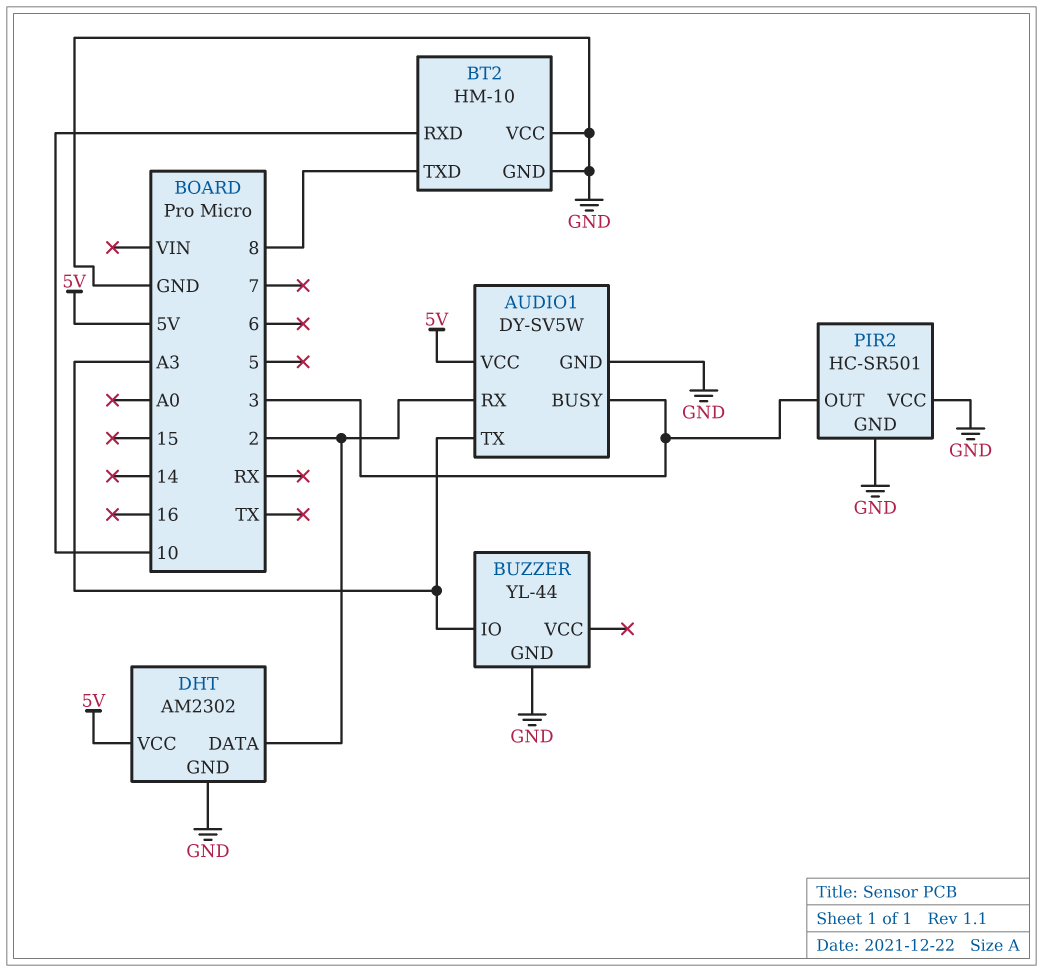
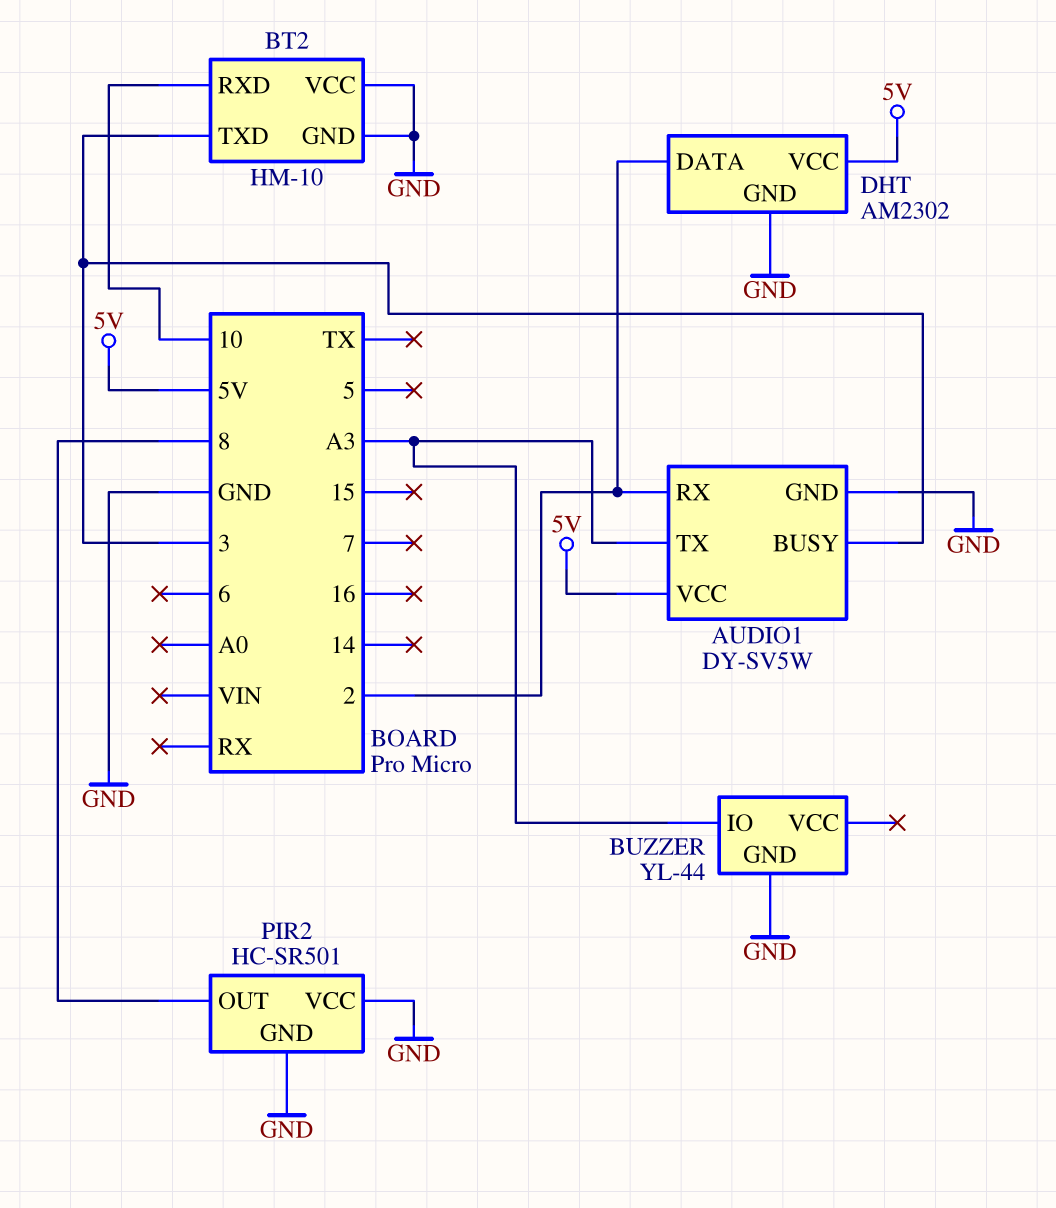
BT2 pin TXD: 8 -> 3
PIR2 pin OUT: 3 -> 8

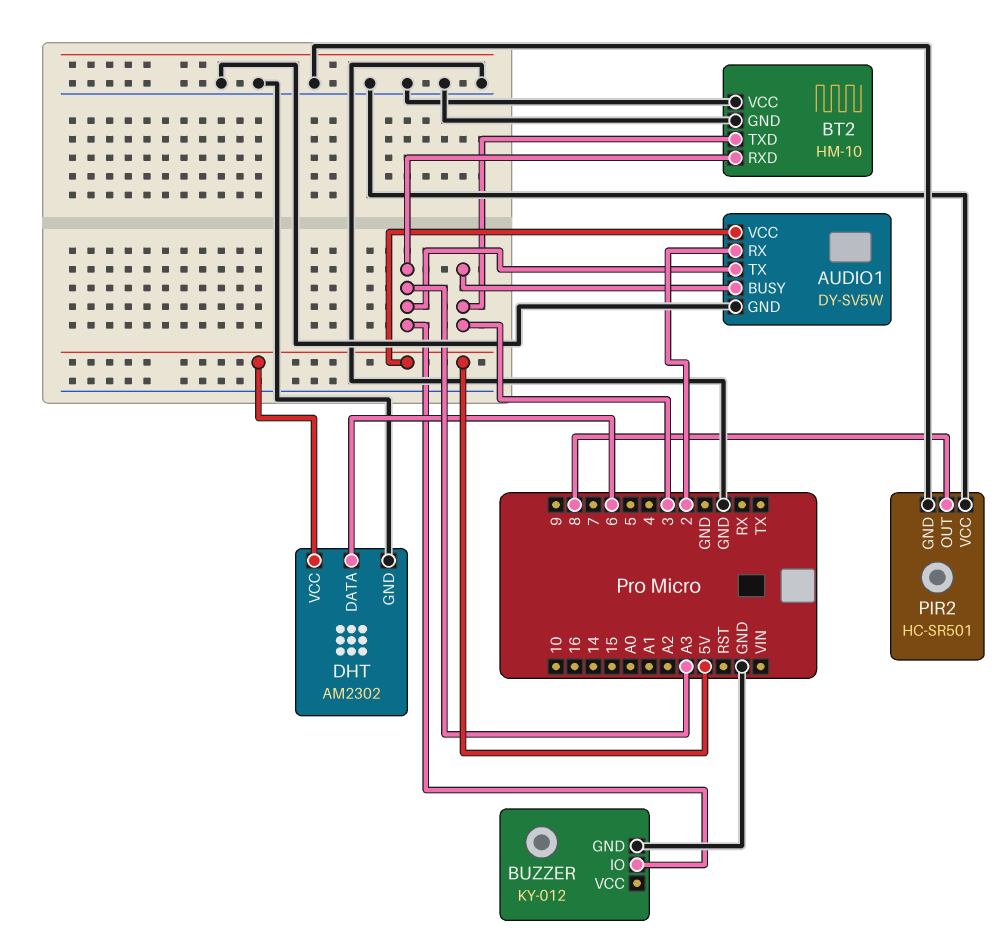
BT2 pin RXD: 10 -> A3
BUZZER: YL-44 -> KY-012
DHT pin DATA: 2 -> 6

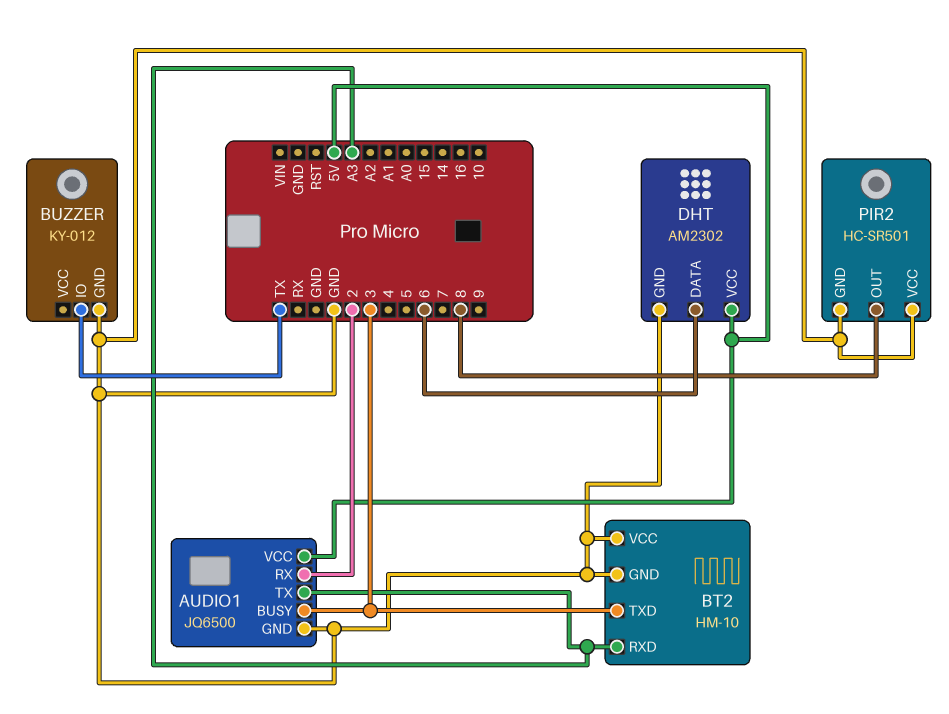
AUDIO1: DY-SV5W -> JQ6500
BUZZER pin IO: A3 -> TX

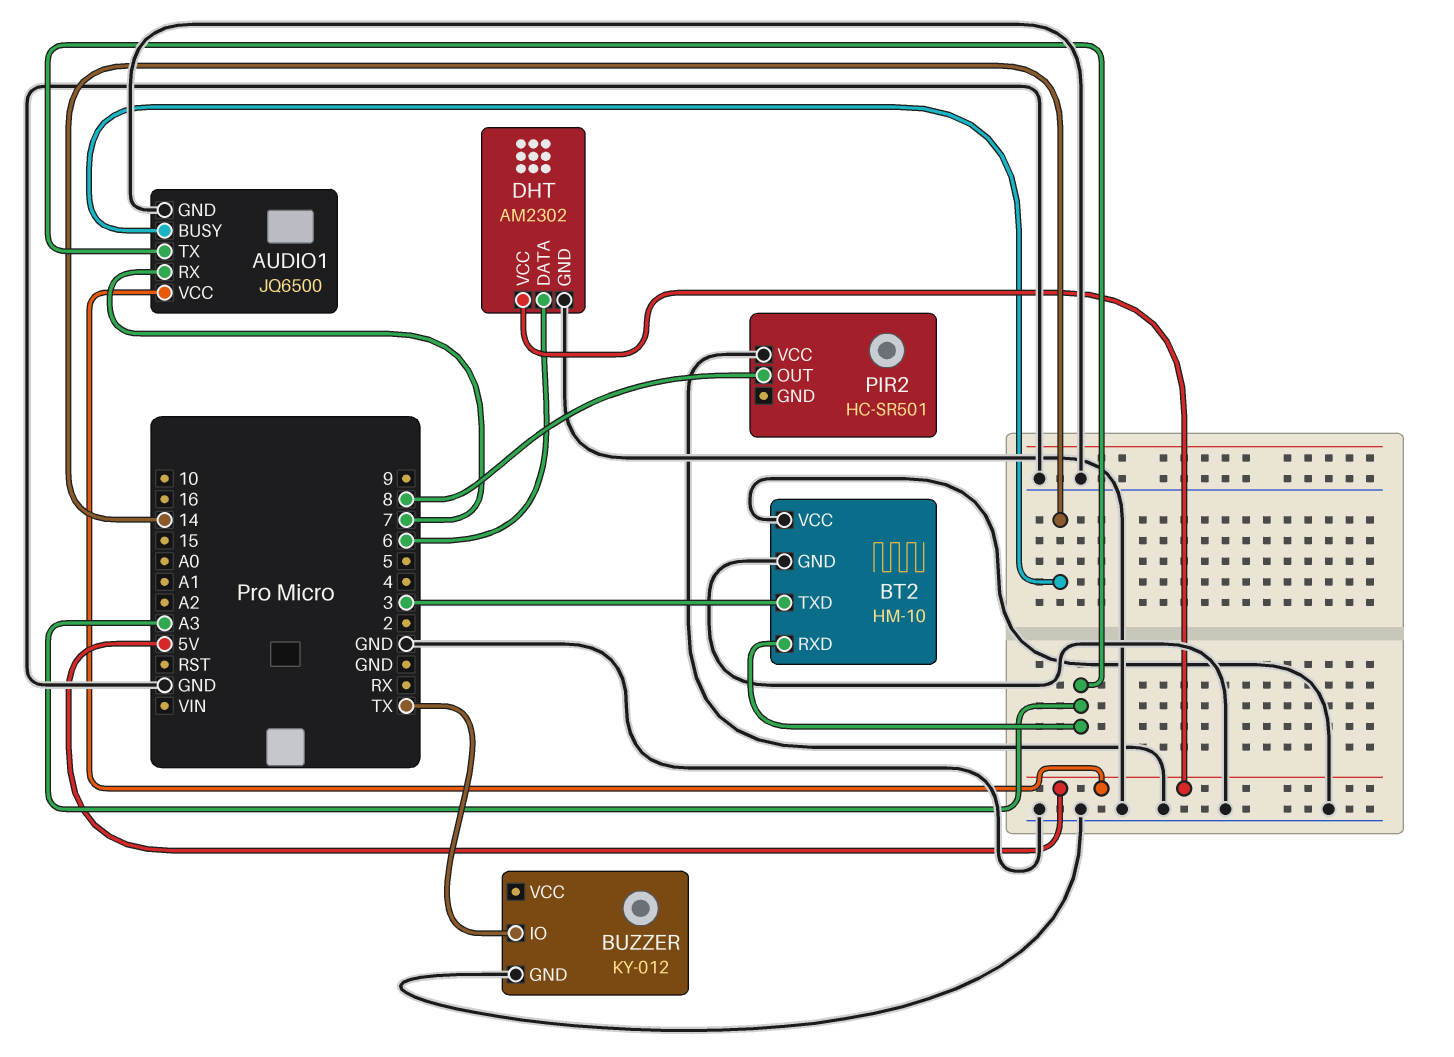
AUDIO1 pin BUSY: 3 -> 14
AUDIO1 pin RX: 2 -> 7
PIR2 pin GND: GND -> none

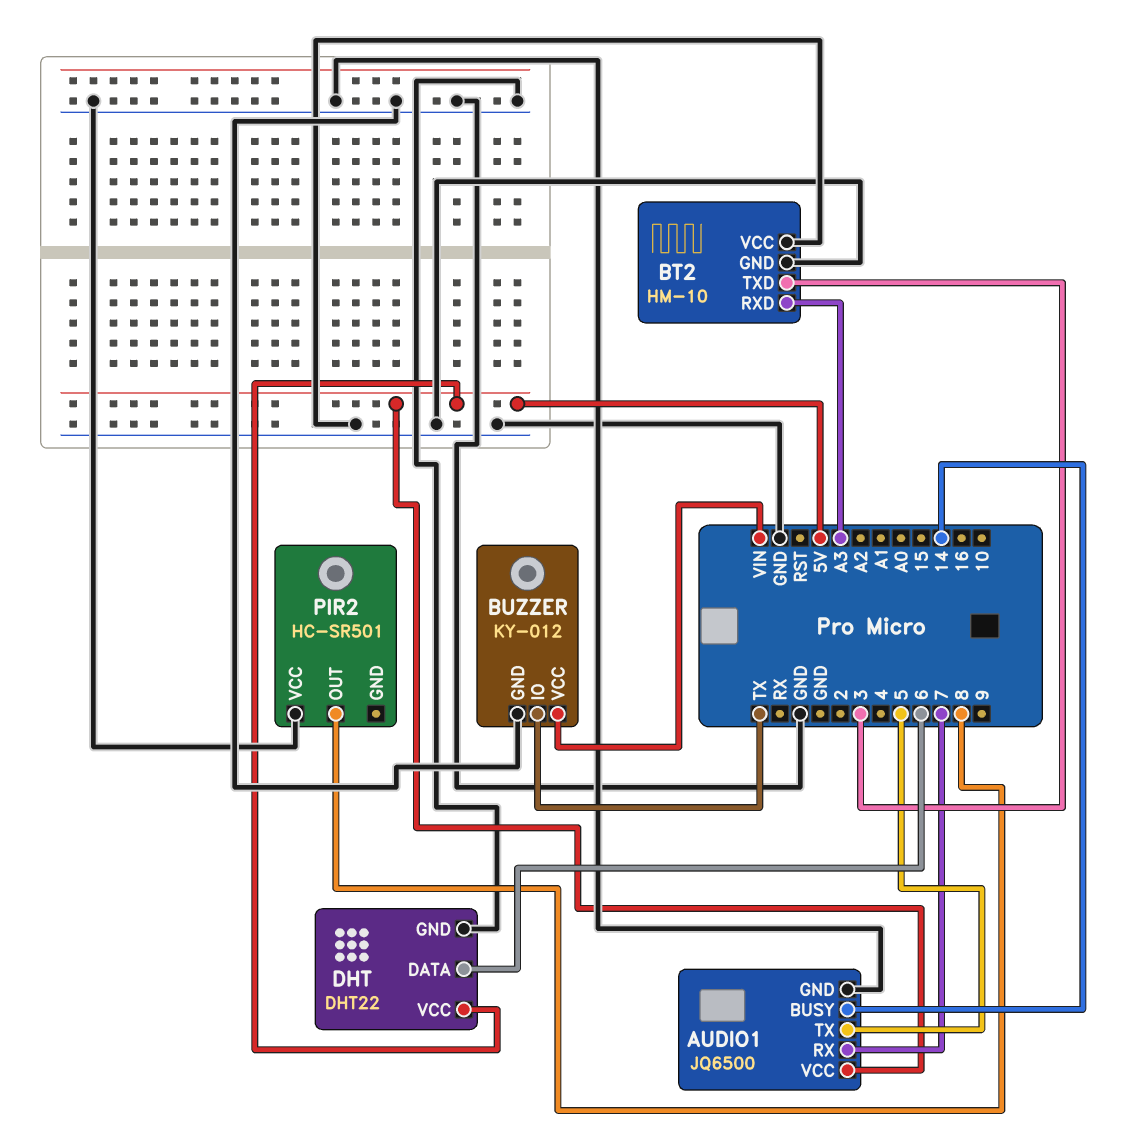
AUDIO1 pin TX: A3 -> 5
BUZZER pin VCC: none -> VIN
DHT: AM2302 -> DHT22

